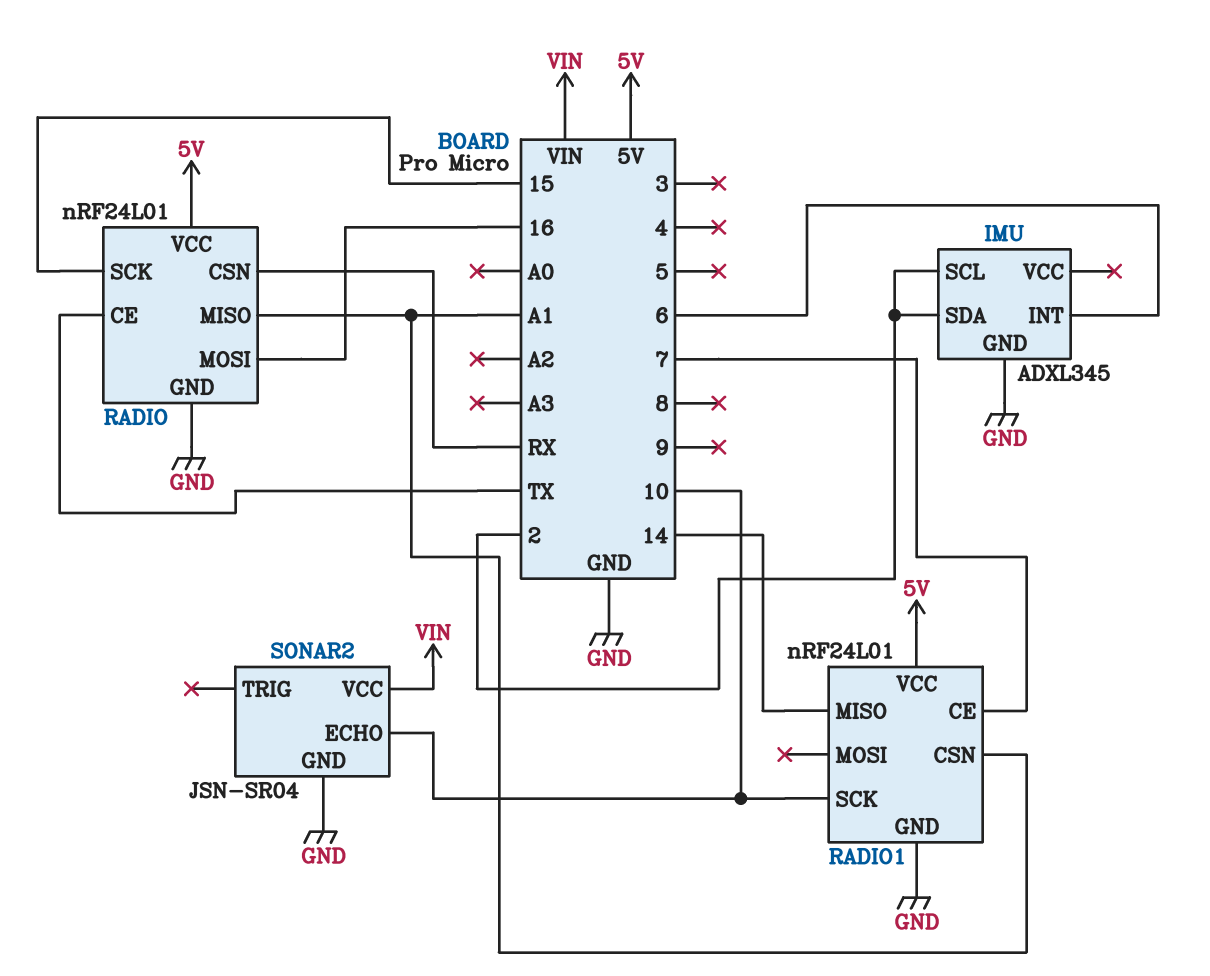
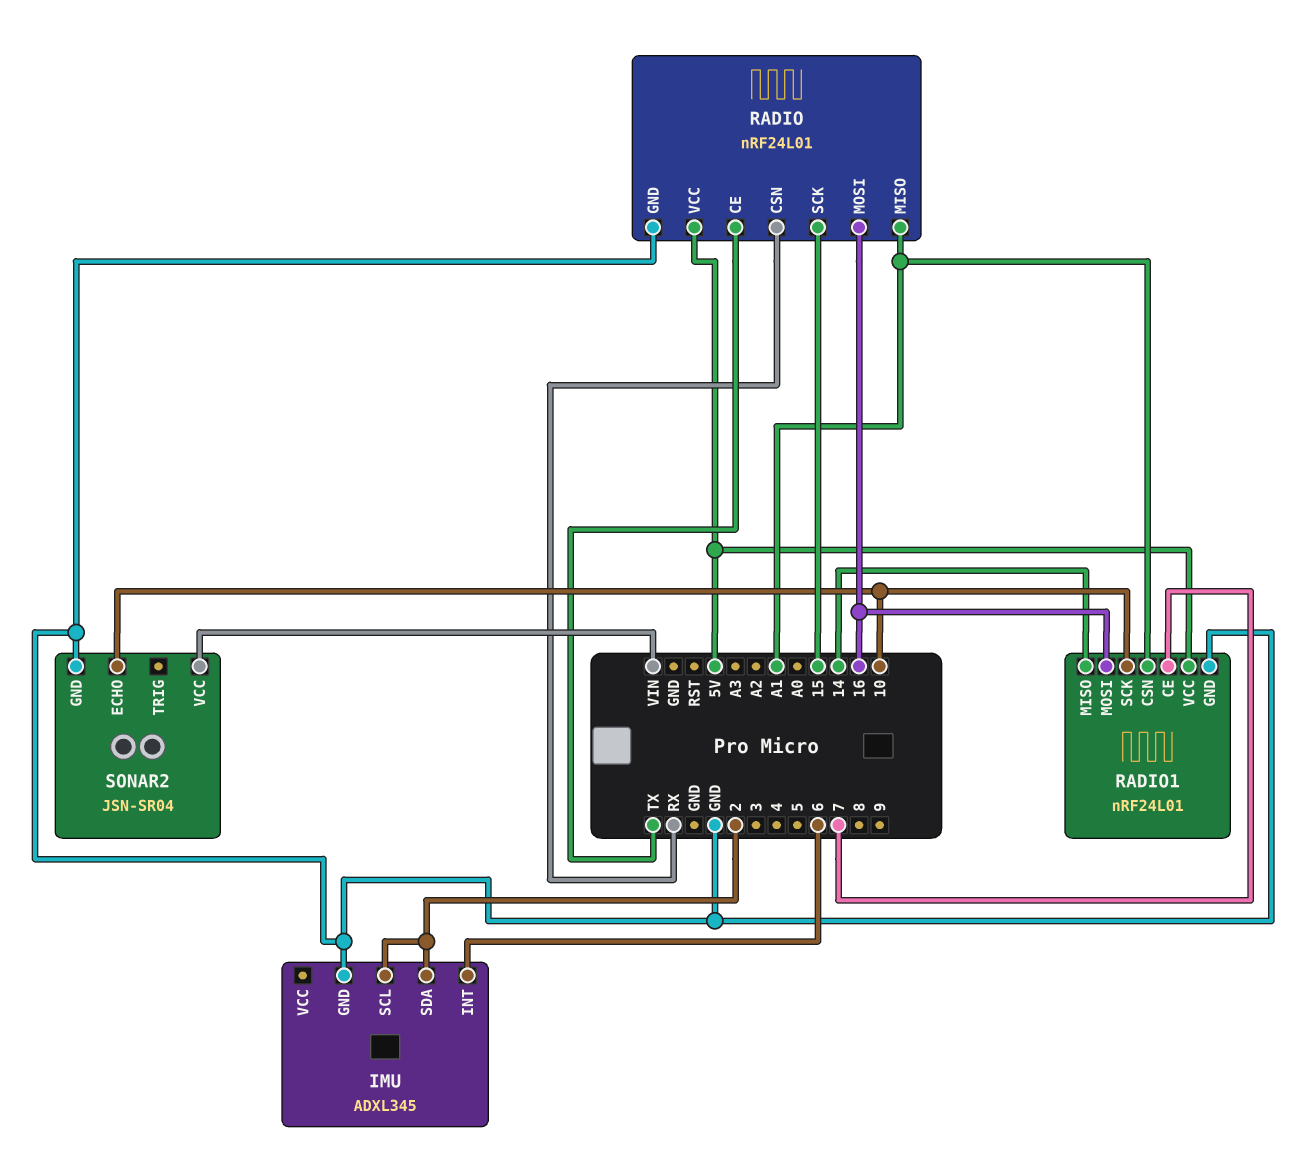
RADIO1 pin MOSI: none -> 16

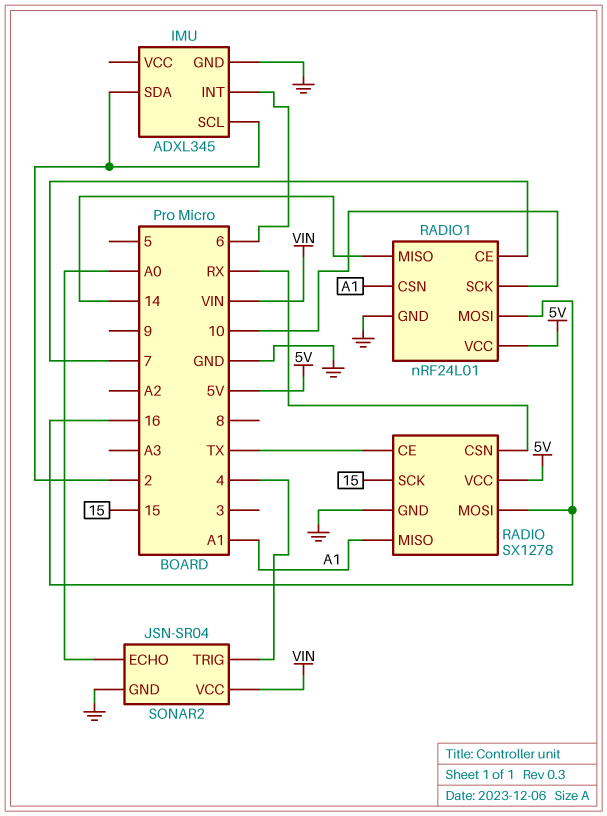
RADIO: nRF24L01 -> SX1278
SONAR2 pin ECHO: 10 -> A0
SONAR2 pin TRIG: none -> 4

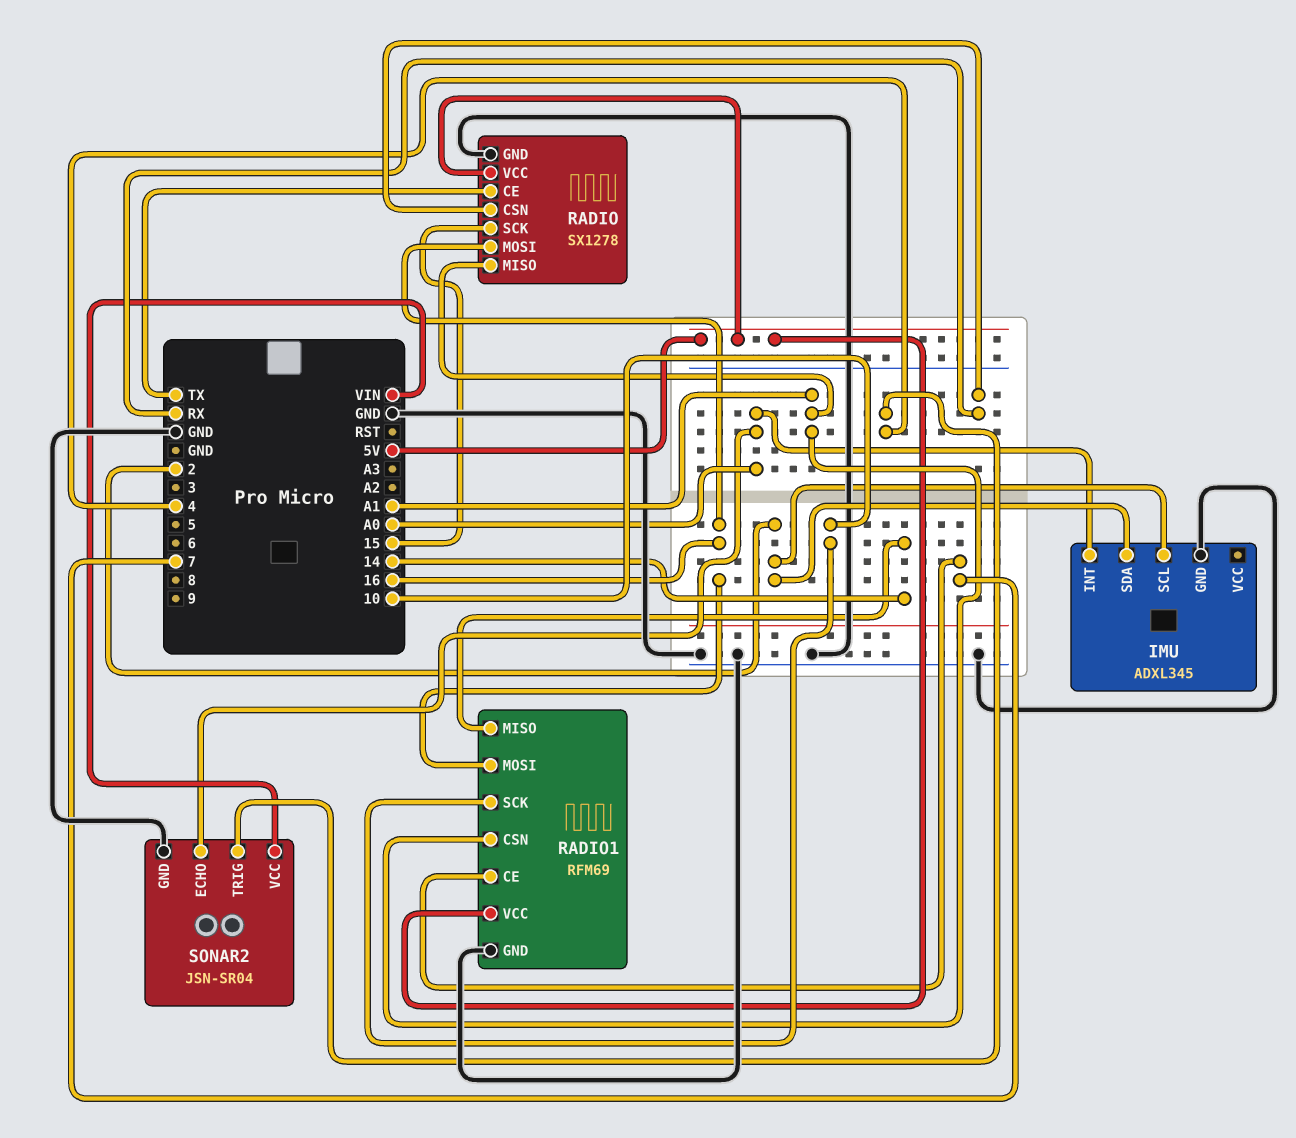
IMU pin INT: 6 -> A0
RADIO1: nRF24L01 -> RFM69

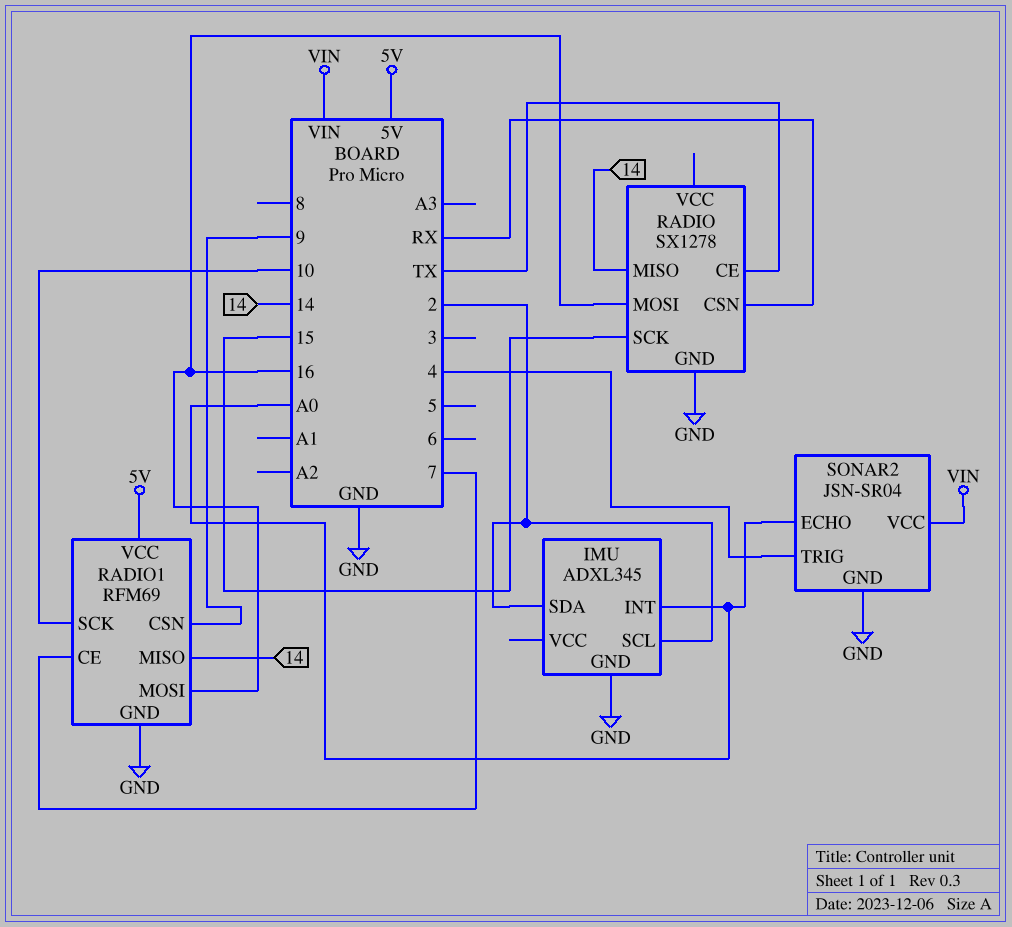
RADIO pin MISO: A1 -> 14
RADIO pin VCC: 5V -> none
RADIO1 pin CSN: A1 -> 9

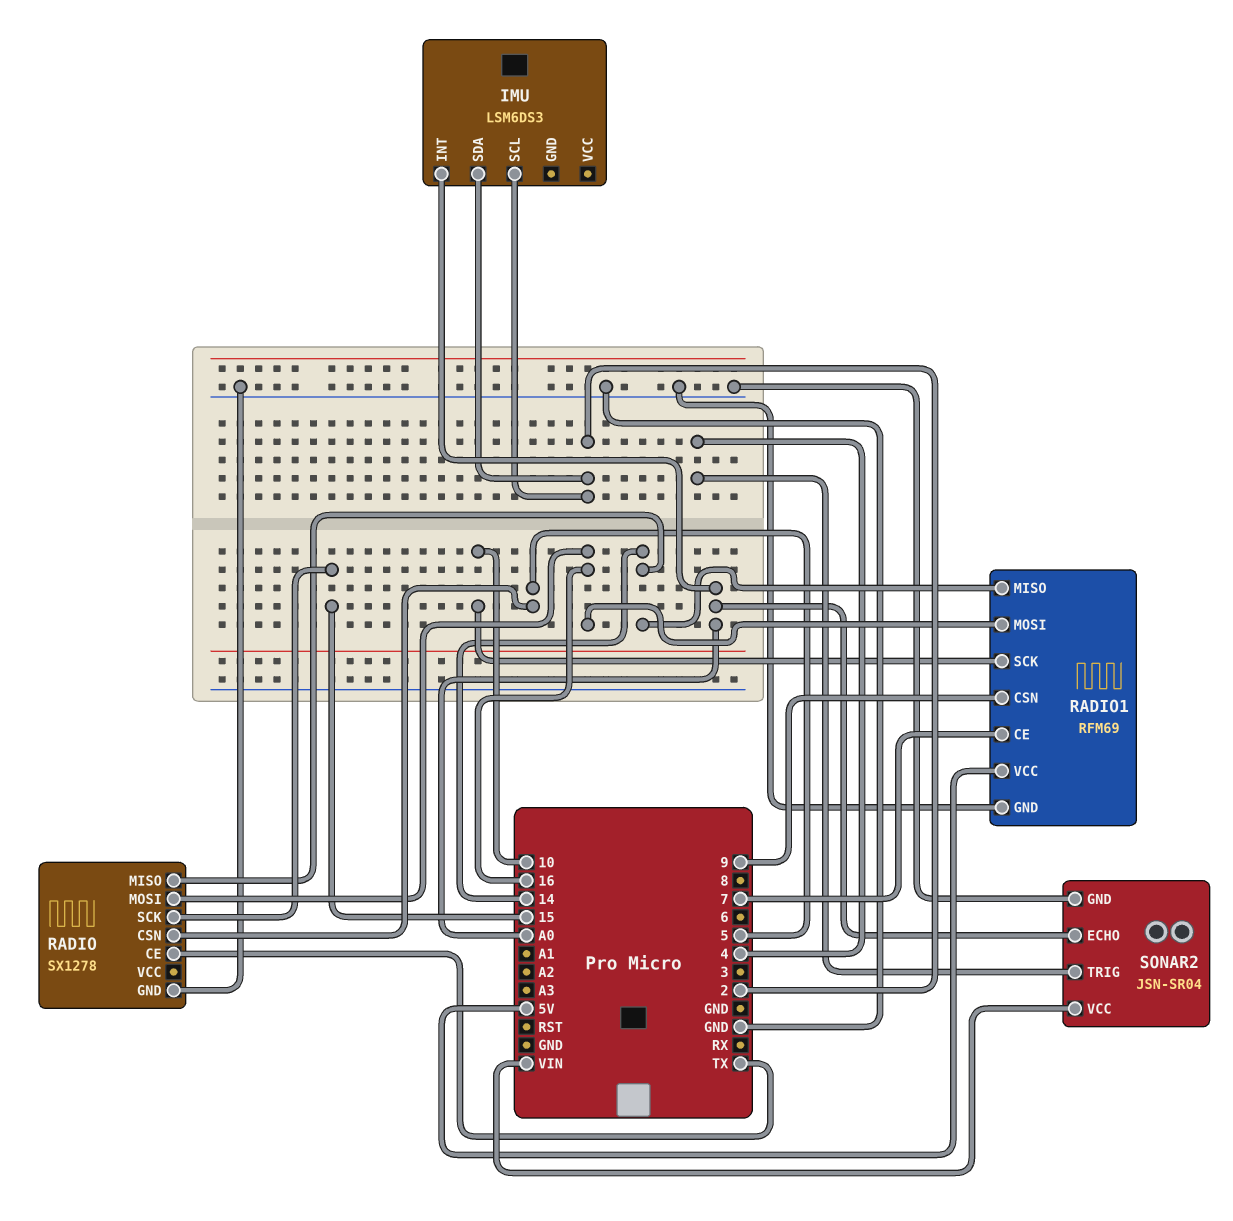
IMU: ADXL345 -> LSM6DS3
IMU pin GND: GND -> none
RADIO pin CSN: RX -> 5

